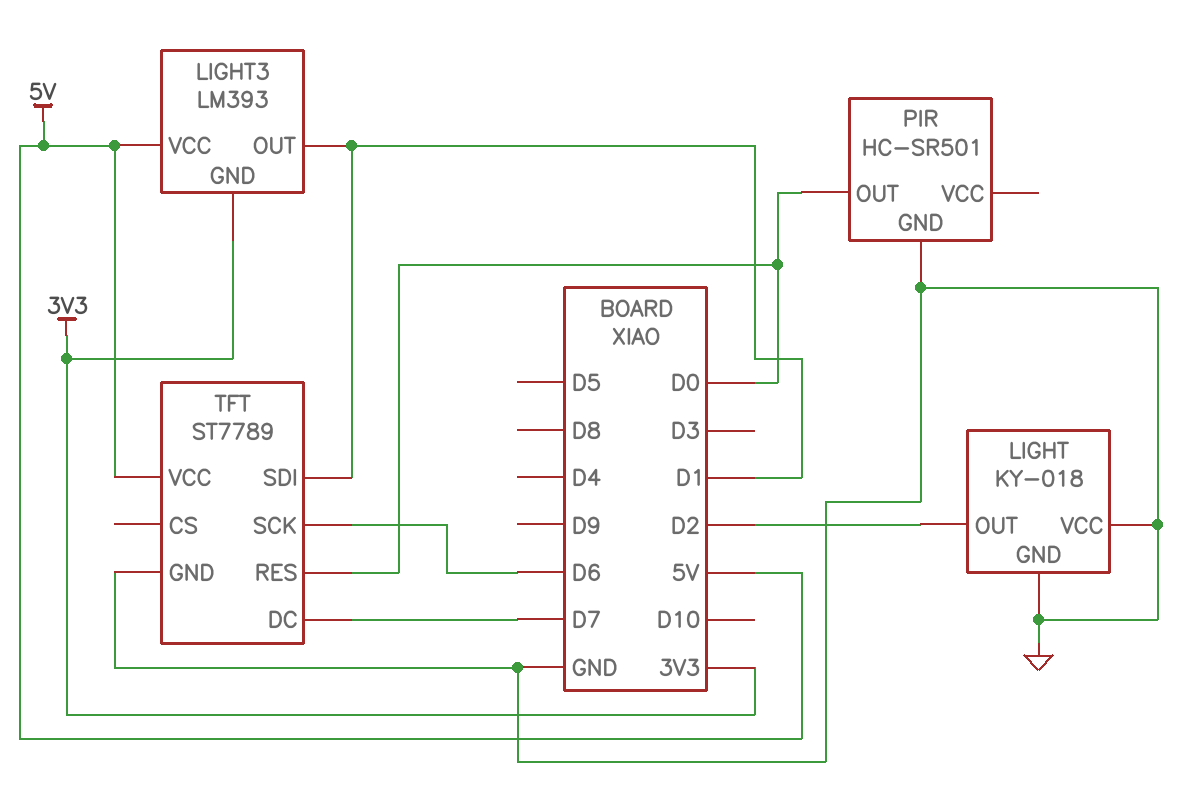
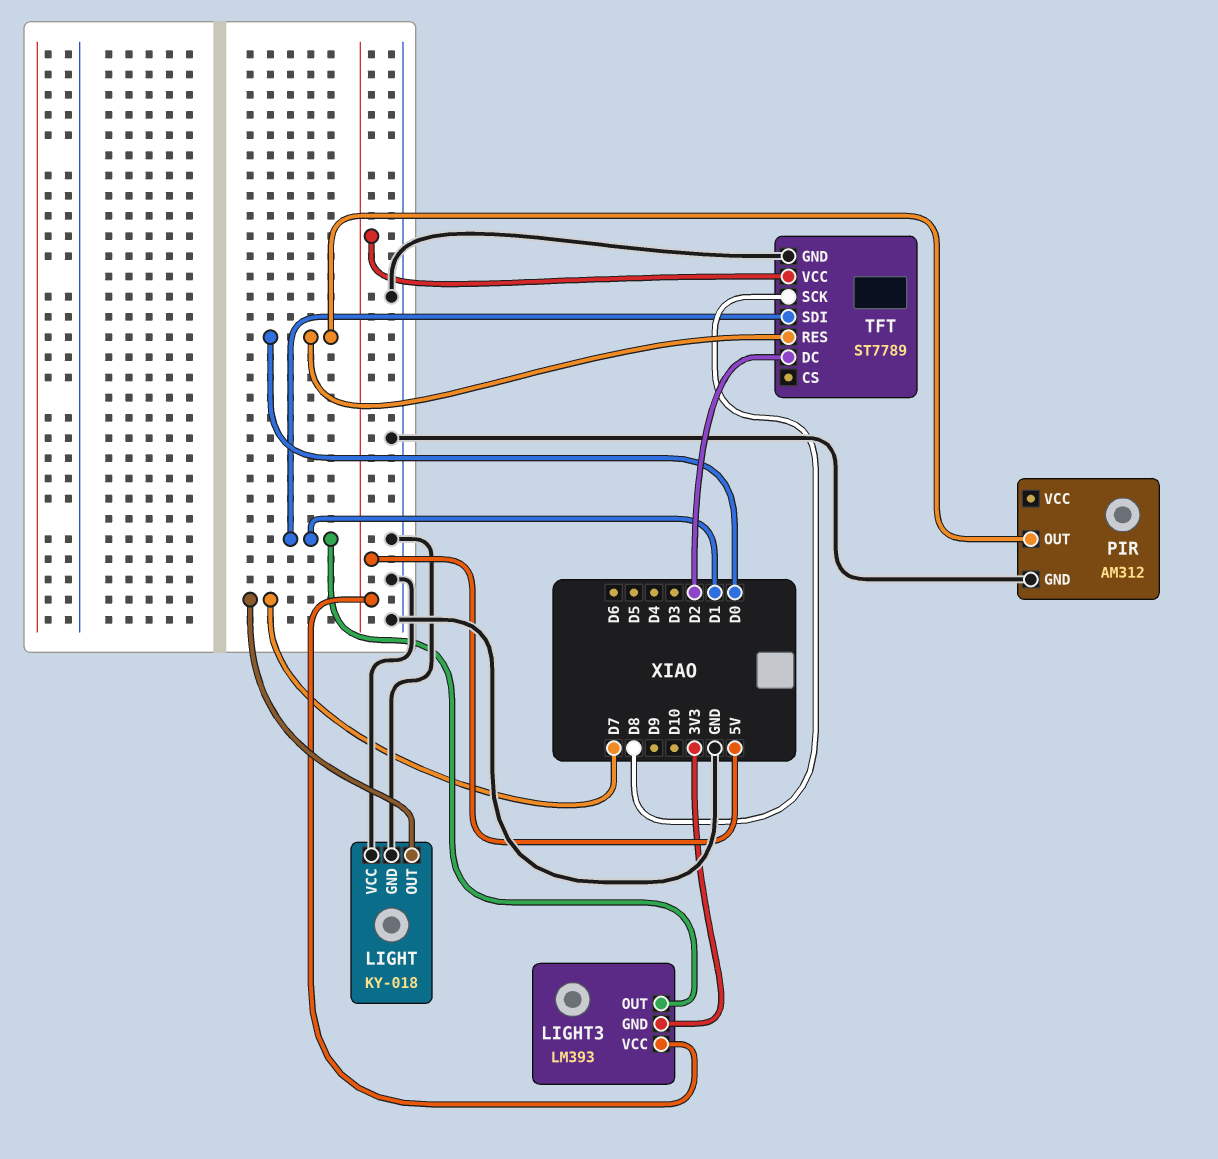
LIGHT pin OUT: D2 -> D7
PIR: HC-SR501 -> AM312
TFT pin DC: D7 -> D2
TFT pin SCK: D6 -> D8

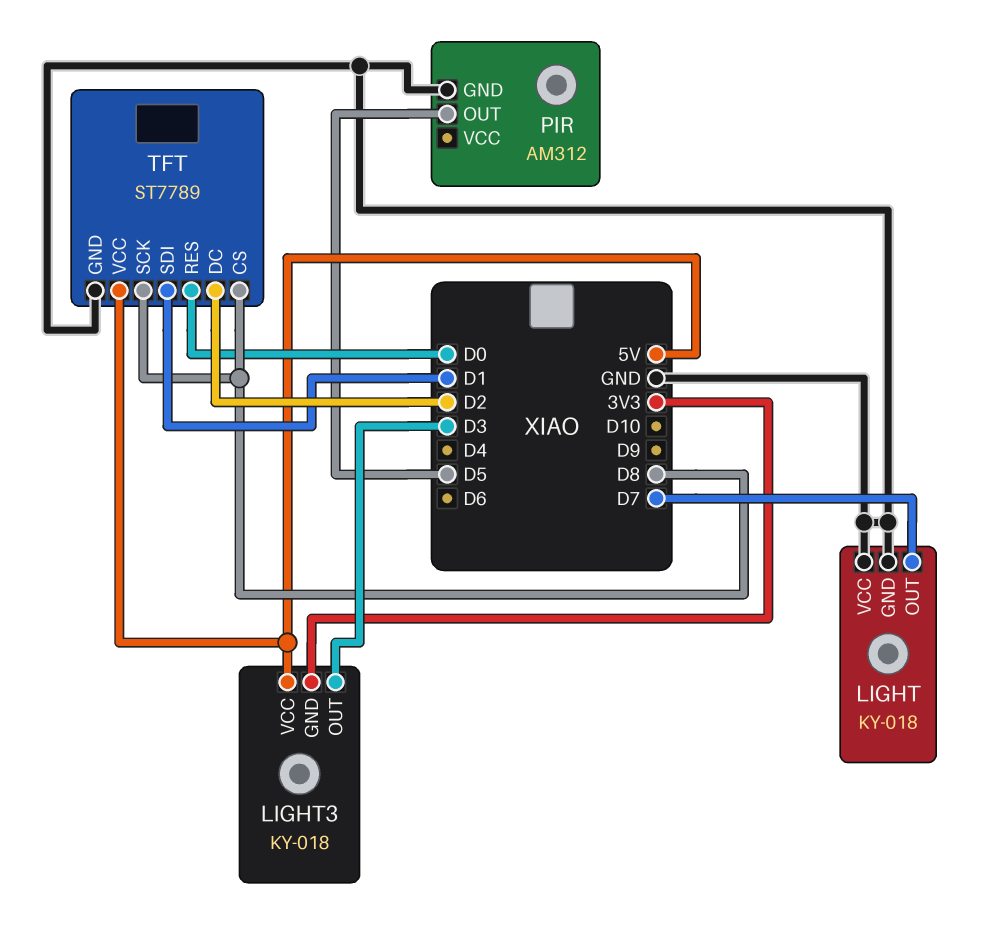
LIGHT3: LM393 -> KY-018
LIGHT3 pin OUT: D1 -> D3
PIR pin OUT: D0 -> D5
TFT pin CS: none -> D8

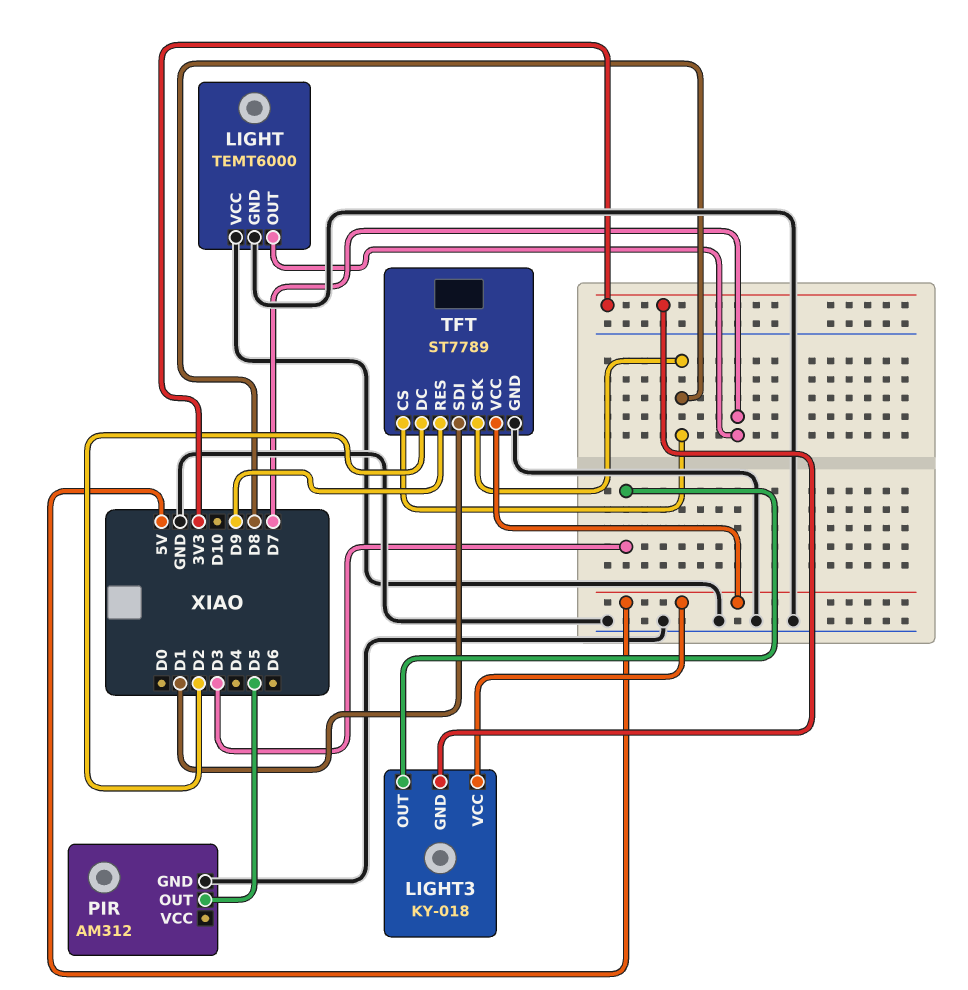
LIGHT: KY-018 -> TEMT6000
TFT pin RES: D0 -> D9

